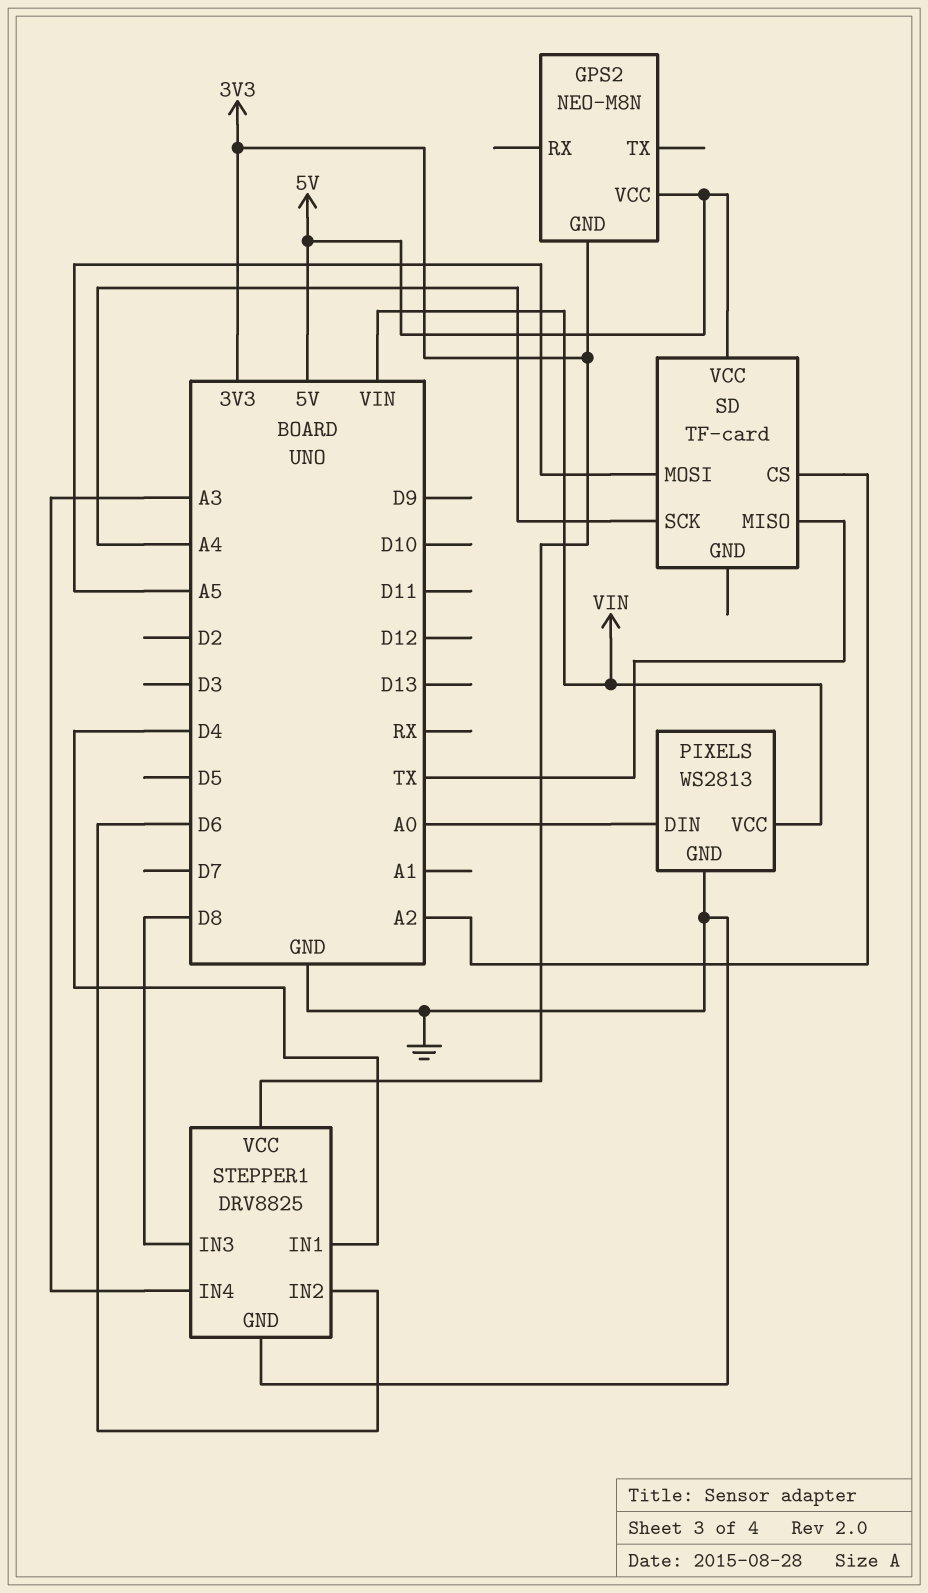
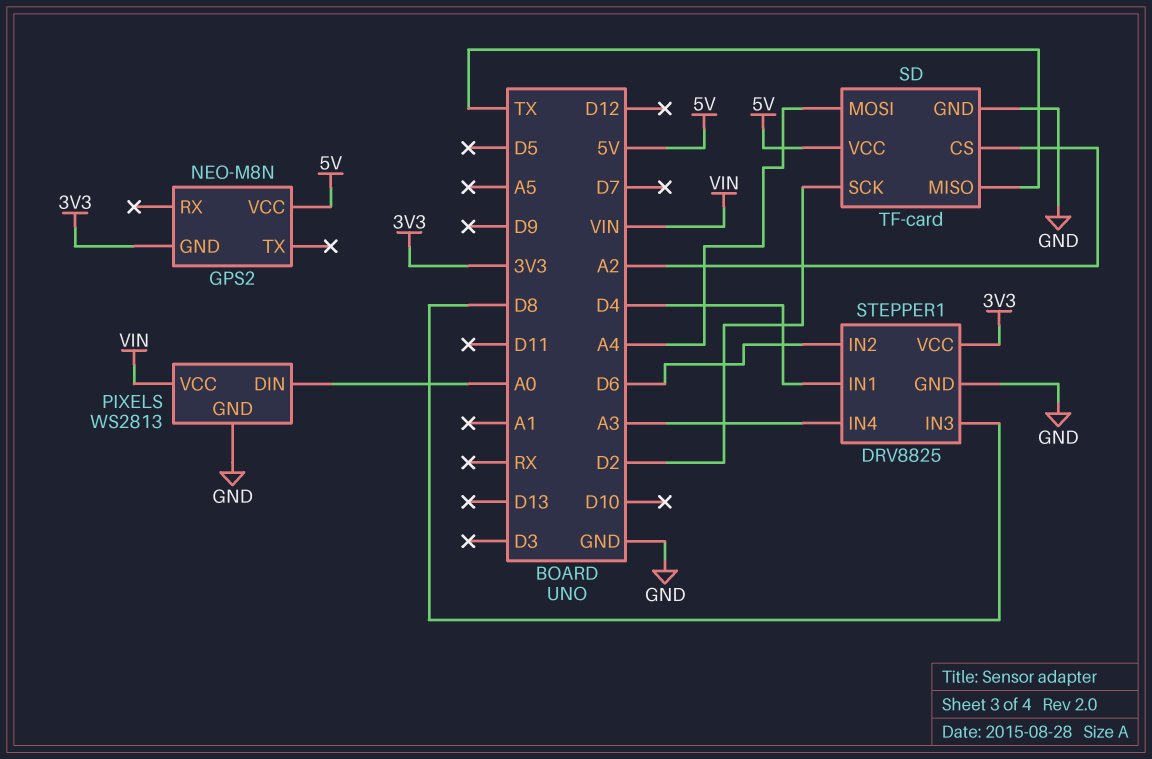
SD pin GND: none -> GND
SD pin MOSI: A5 -> A4
SD pin SCK: A4 -> D2

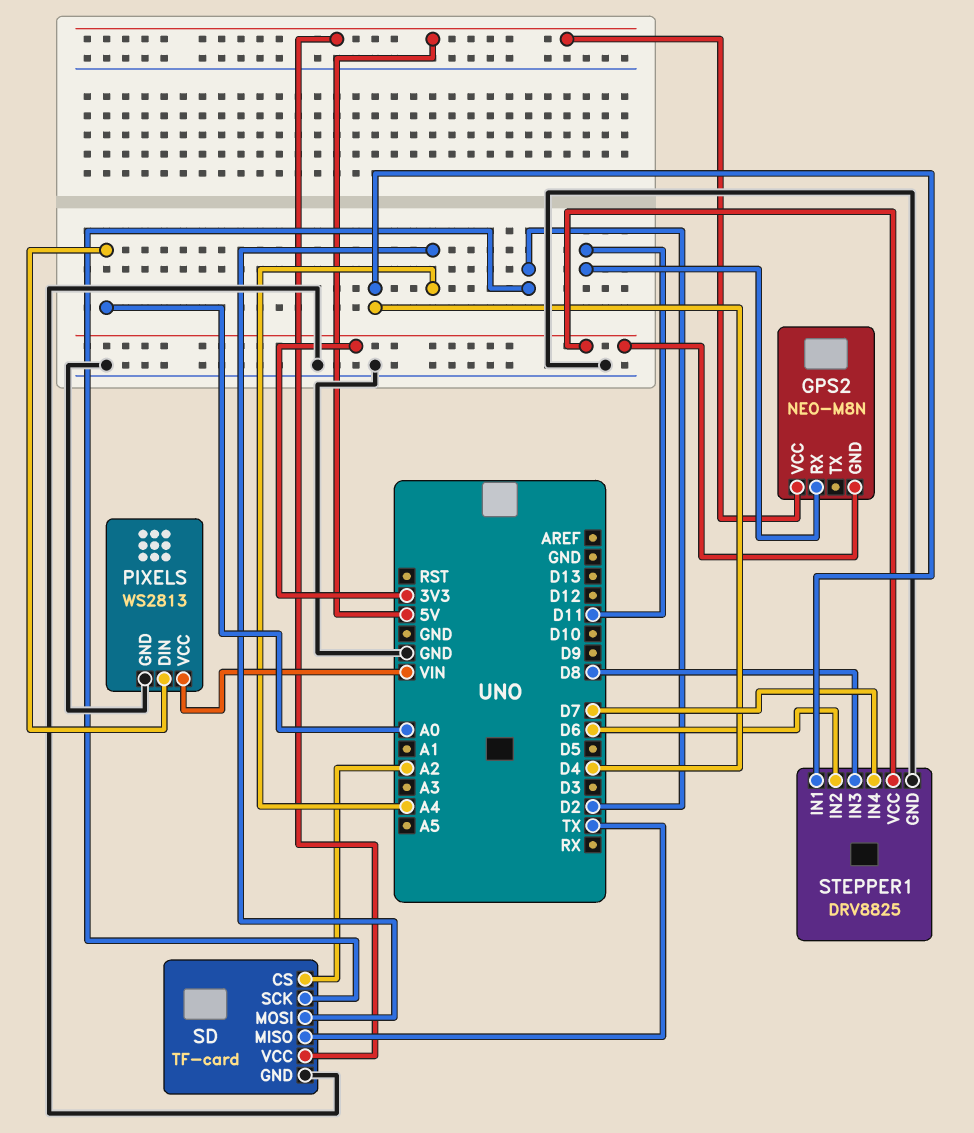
GPS2 pin RX: none -> D11
STEPPER1 pin IN4: A3 -> D7

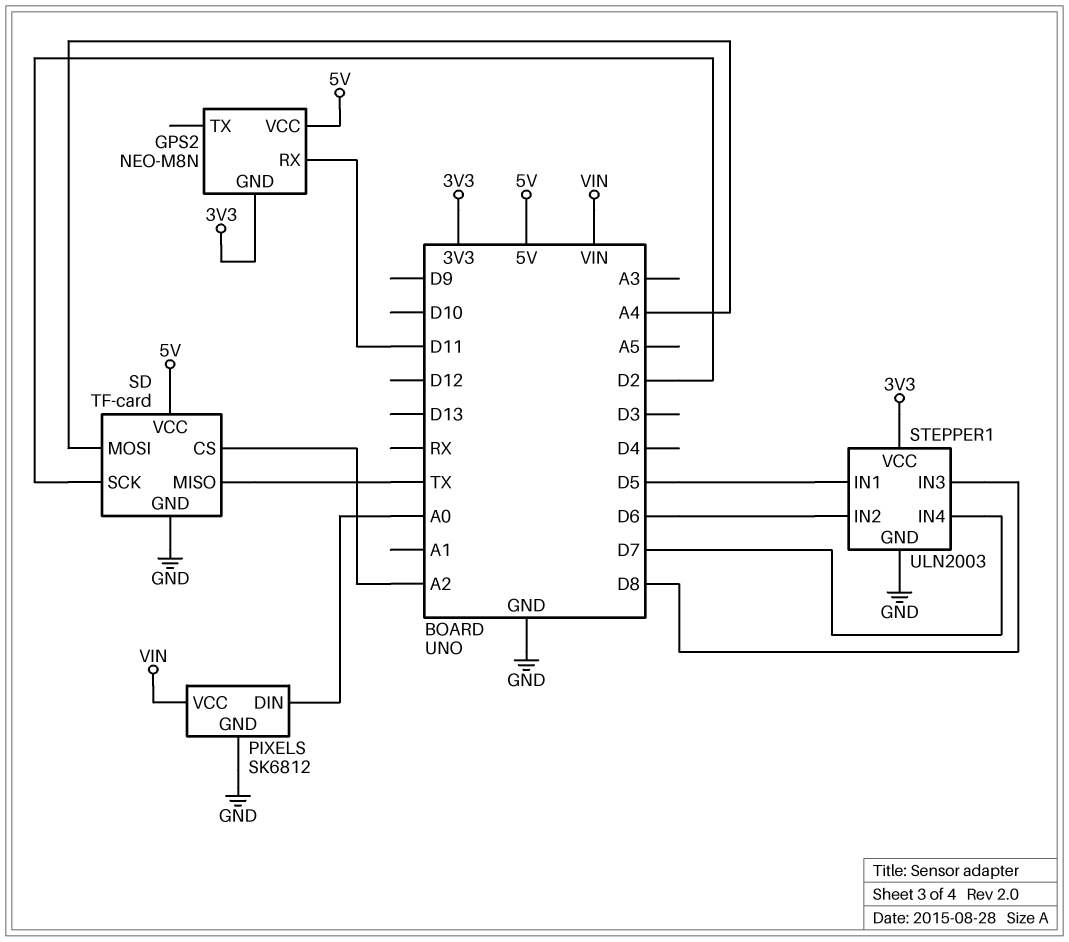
PIXELS: WS2813 -> SK6812
STEPPER1: DRV8825 -> ULN2003
STEPPER1 pin IN1: D4 -> D5

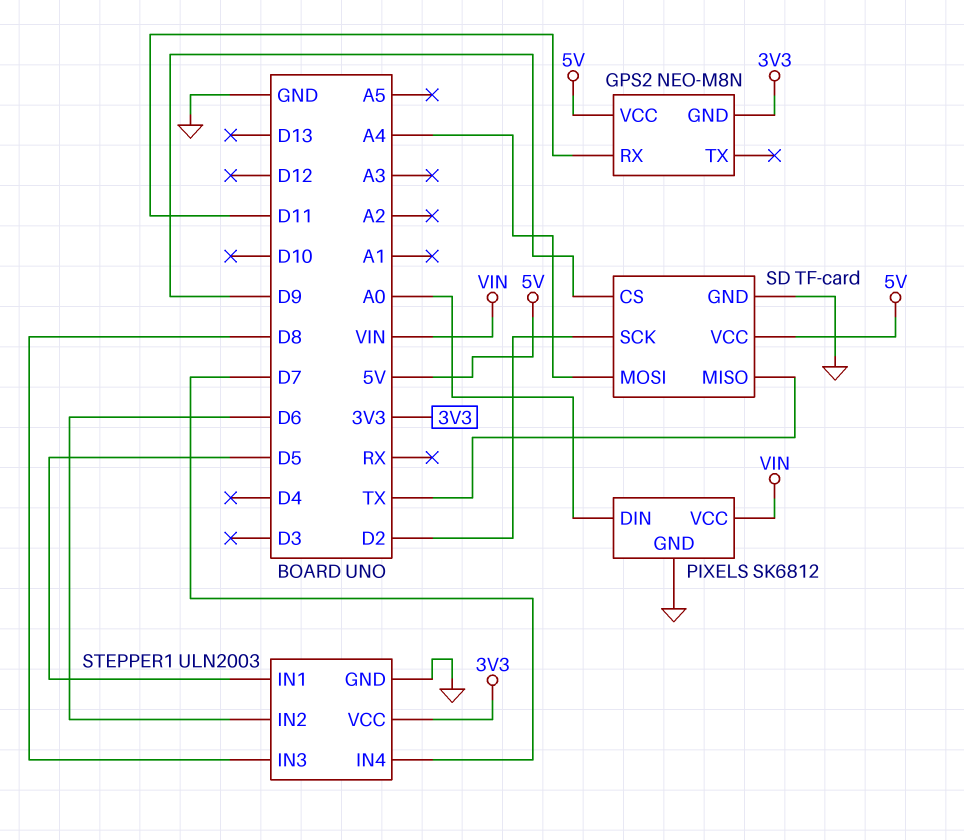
SD pin CS: A2 -> D9

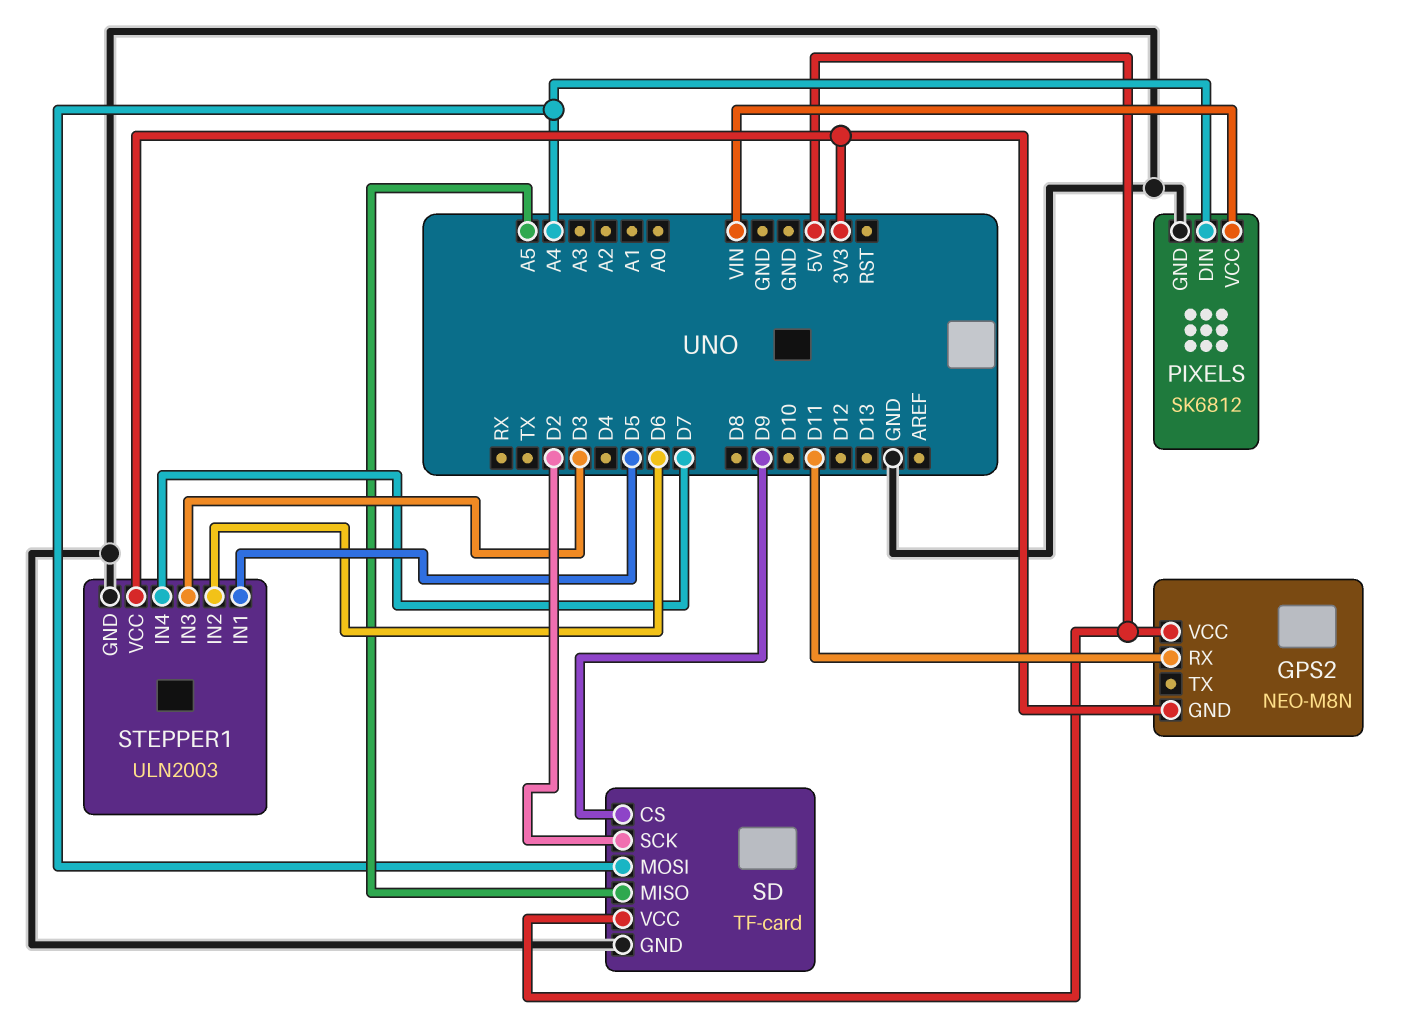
PIXELS pin DIN: A0 -> A4
SD pin MISO: TX -> A5
STEPPER1 pin IN3: D8 -> D3

